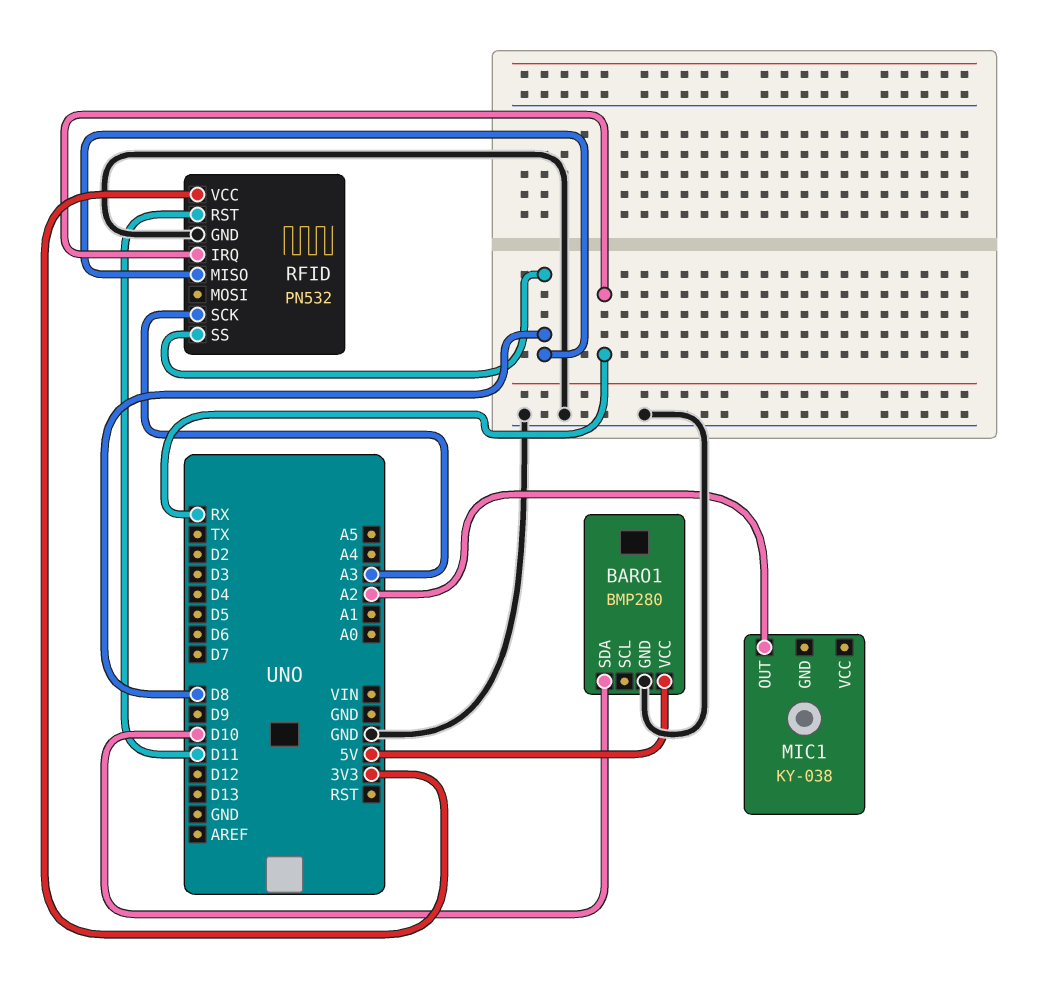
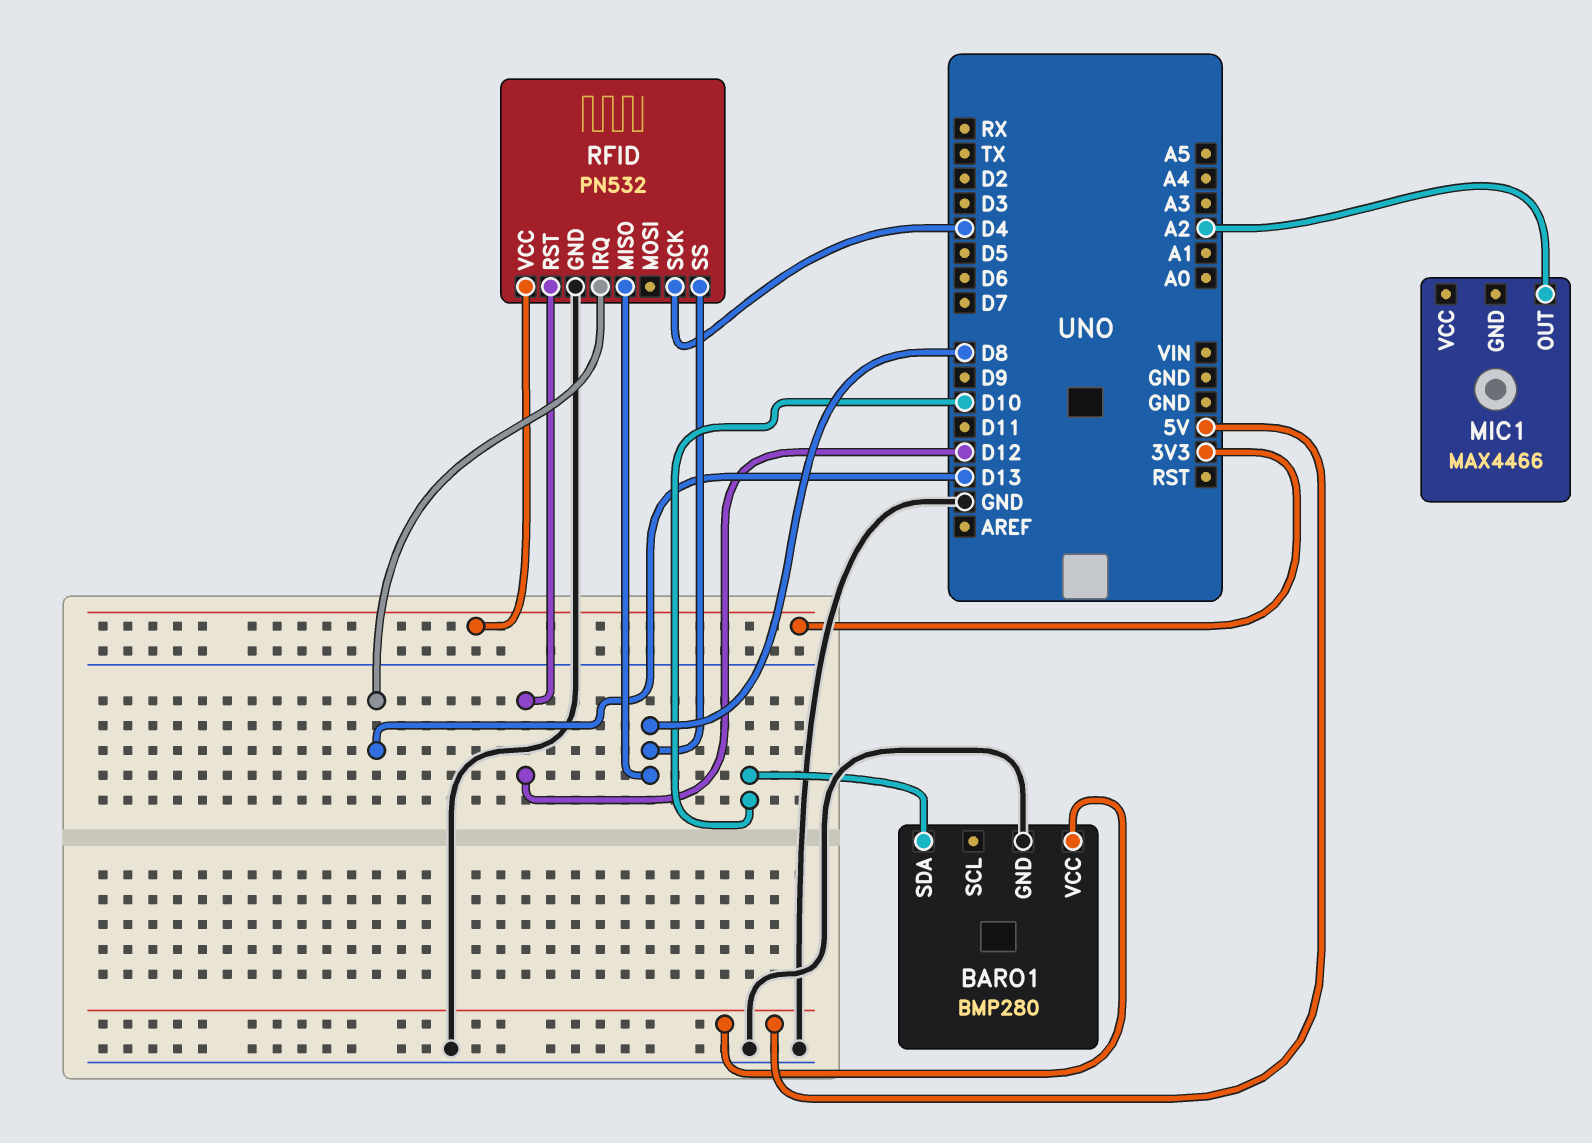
MIC1: KY-038 -> MAX4466
RFID pin IRQ: RX -> D13
RFID pin RST: D11 -> D12
RFID pin SCK: A3 -> D4

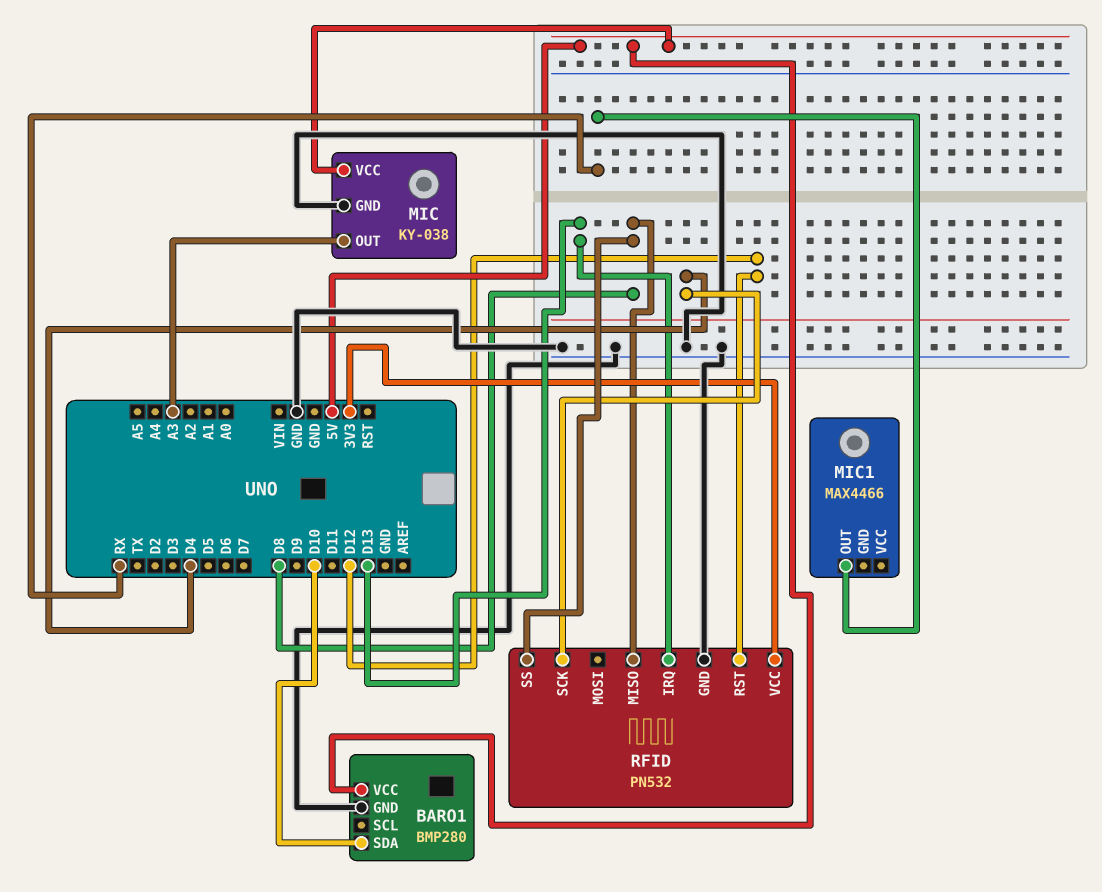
MIC: none -> KY-038
MIC pin GND: none -> GND
MIC pin OUT: none -> A3
MIC pin VCC: none -> 5V
MIC1 pin OUT: A2 -> RX

